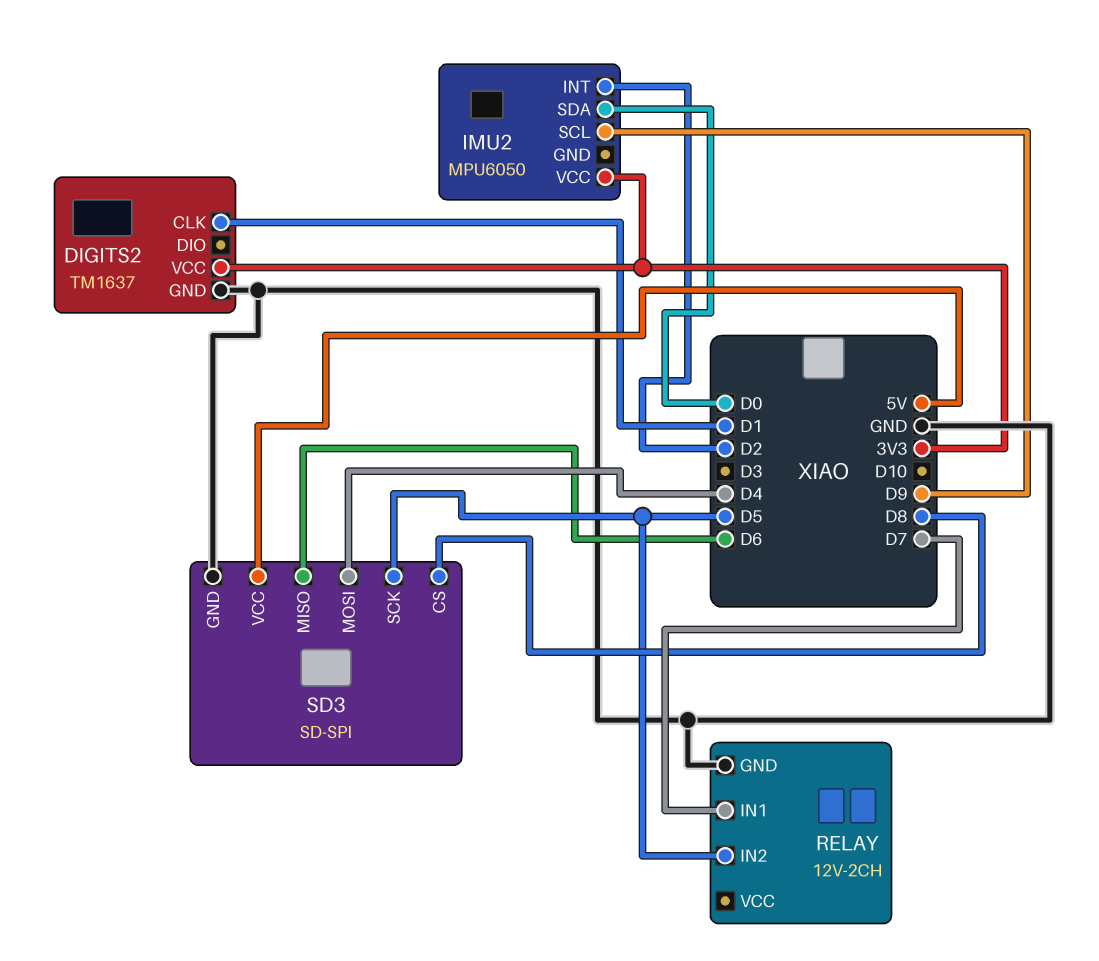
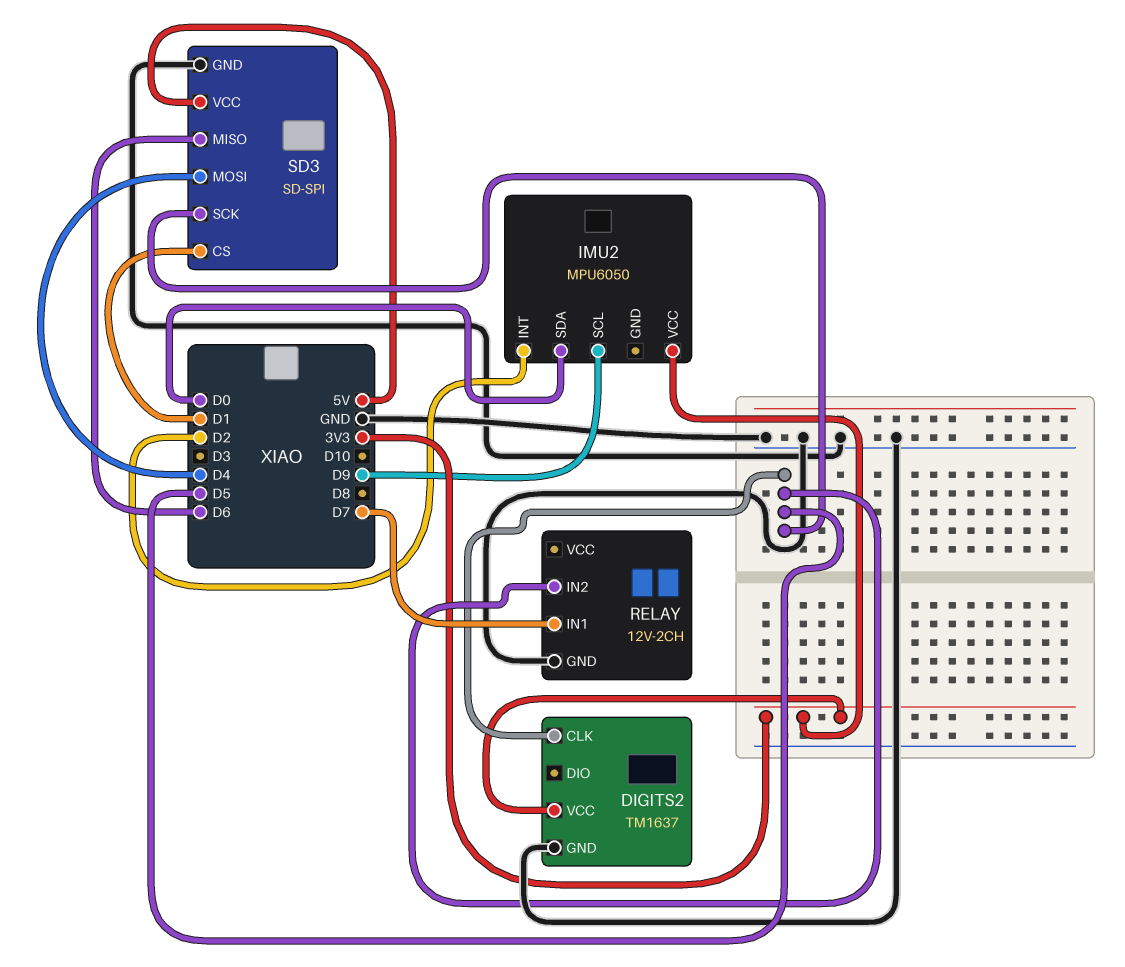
DIGITS2 pin CLK: D1 -> D5
SD3 pin CS: D8 -> D1

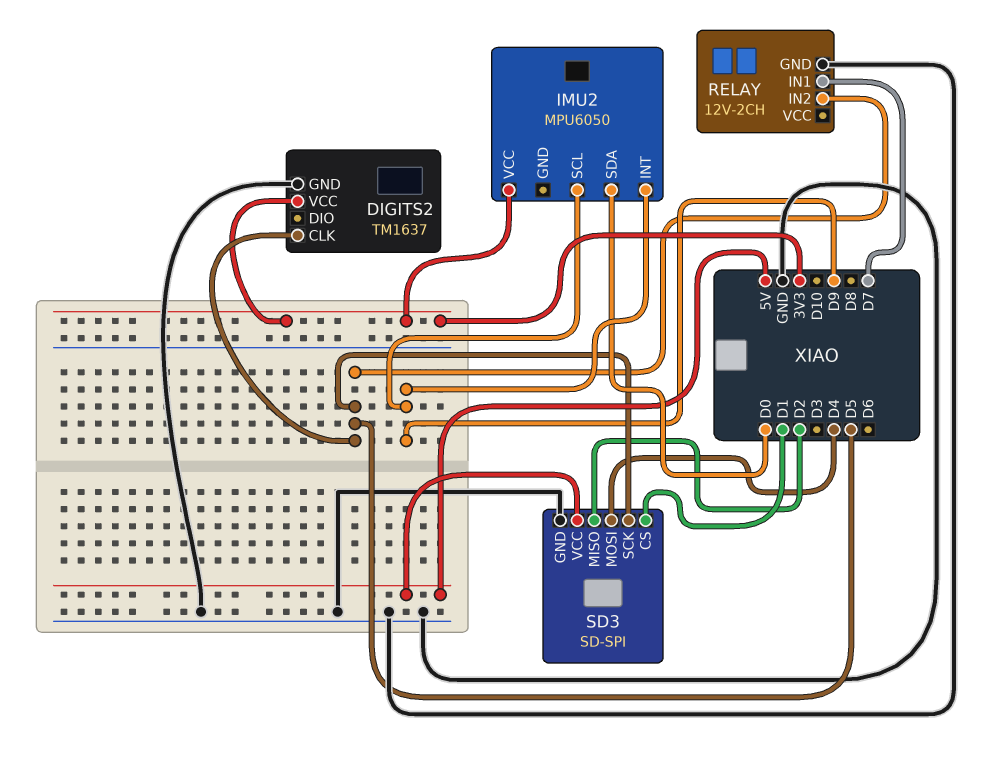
IMU2 pin INT: D2 -> D9
SD3 pin MISO: D6 -> D2

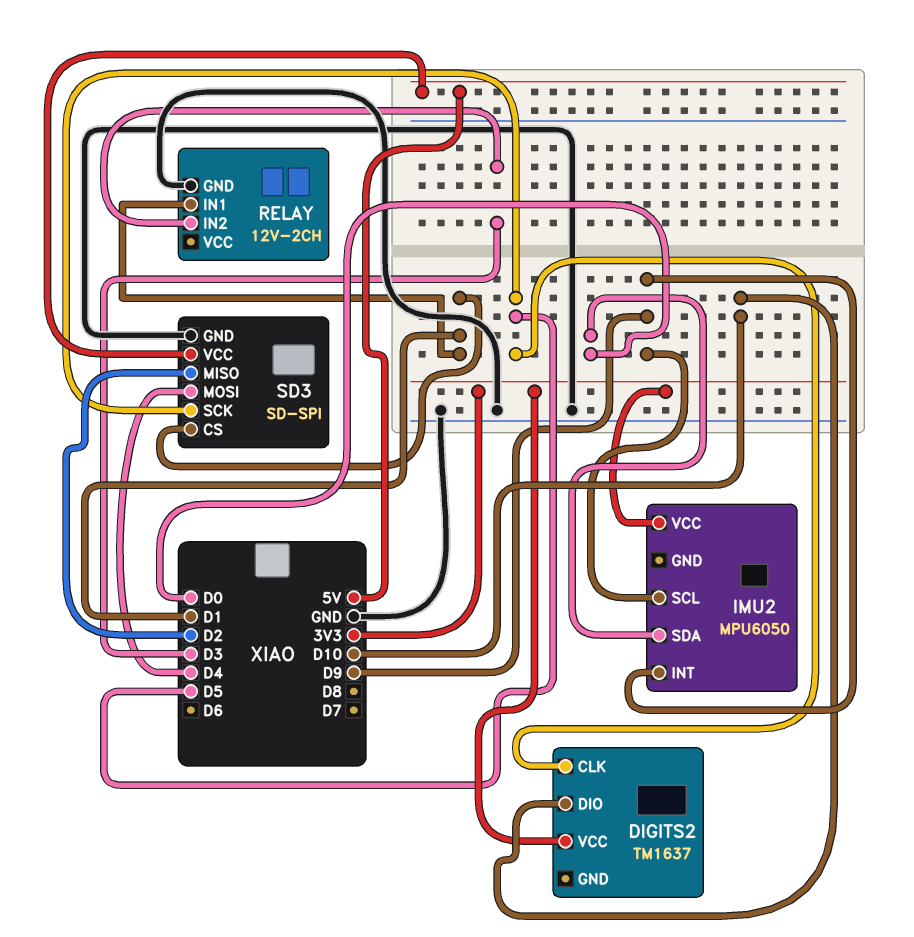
DIGITS2 pin DIO: none -> D10
DIGITS2 pin GND: GND -> none
RELAY pin IN1: D7 -> D1
RELAY pin IN2: D5 -> D3

